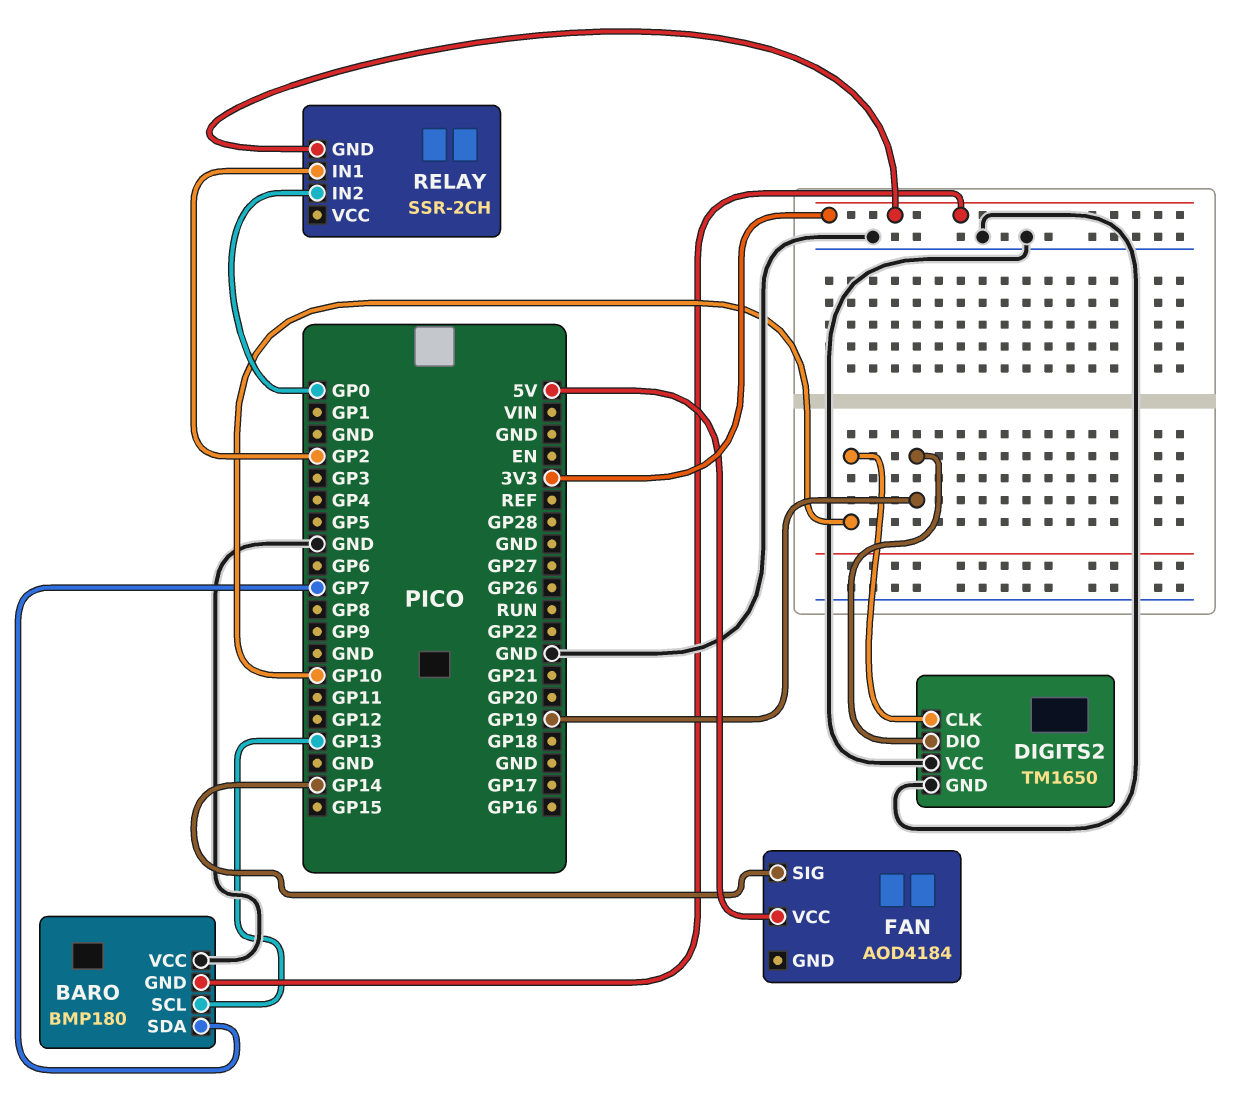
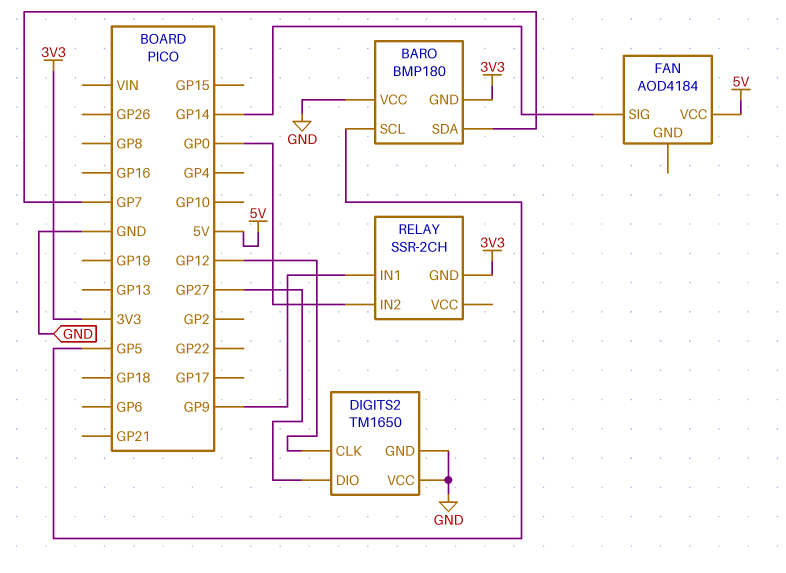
BARO pin SCL: GP13 -> GP5
DIGITS2 pin CLK: GP10 -> GP12
DIGITS2 pin DIO: GP19 -> GP27
RELAY pin IN1: GP2 -> GP9

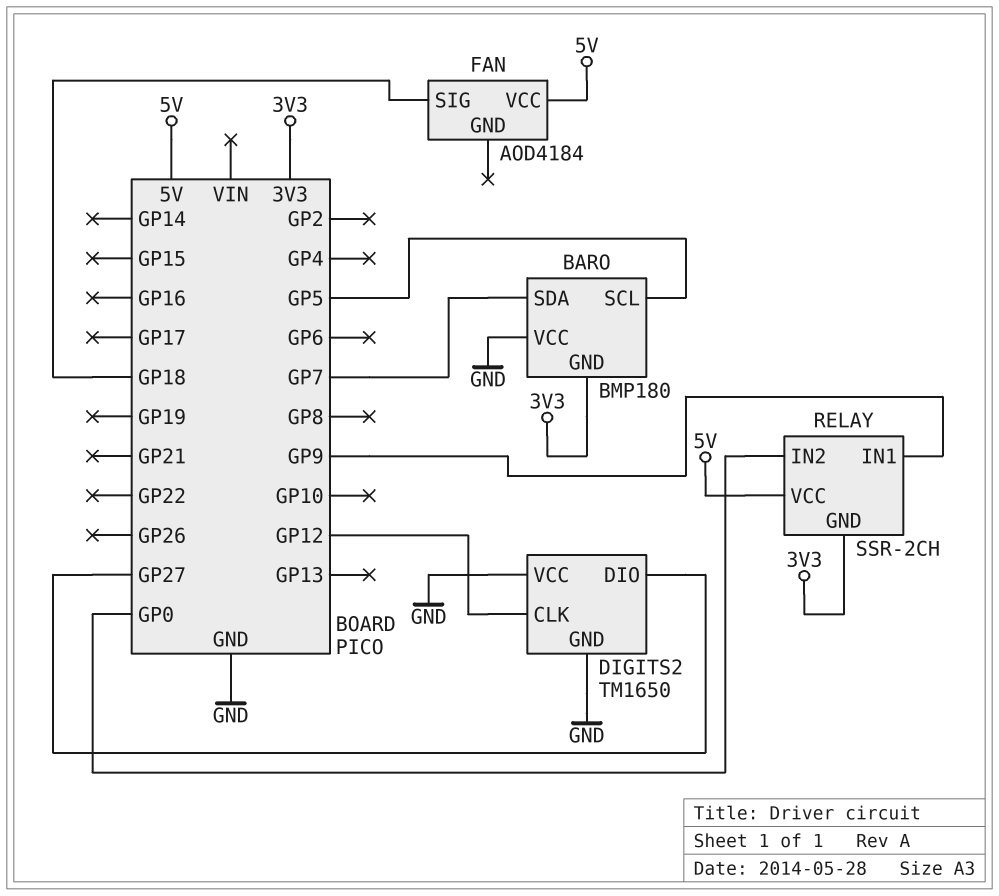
FAN pin SIG: GP14 -> GP18
RELAY pin VCC: none -> 5V

